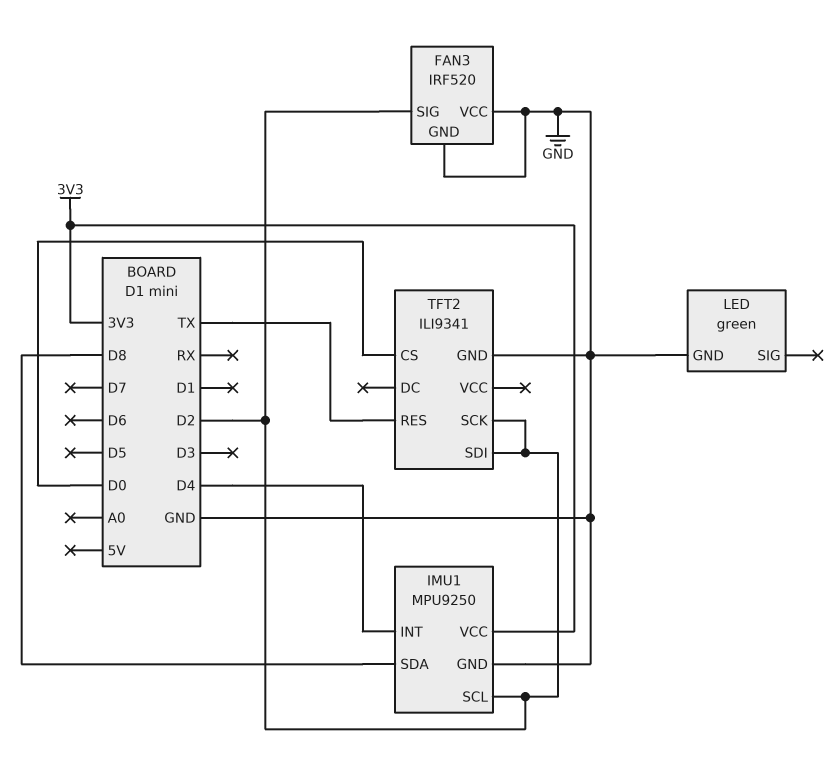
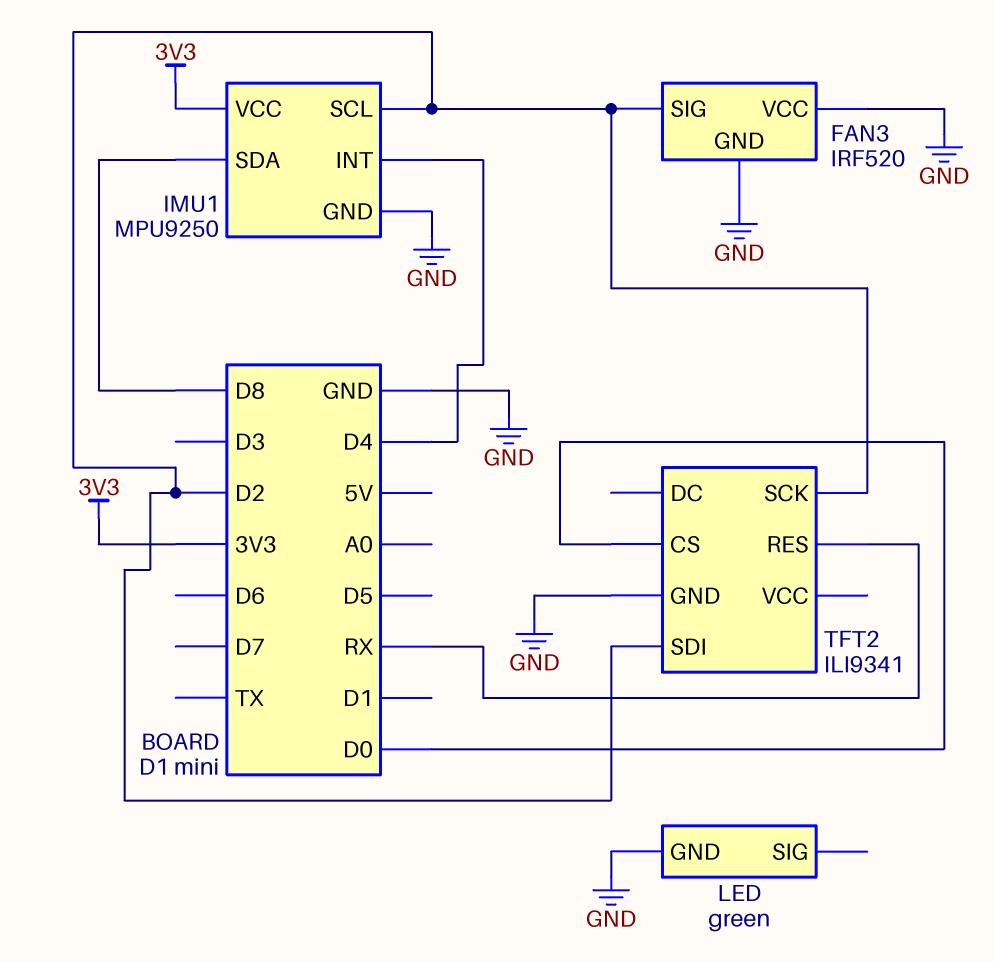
TFT2 pin RES: TX -> RX

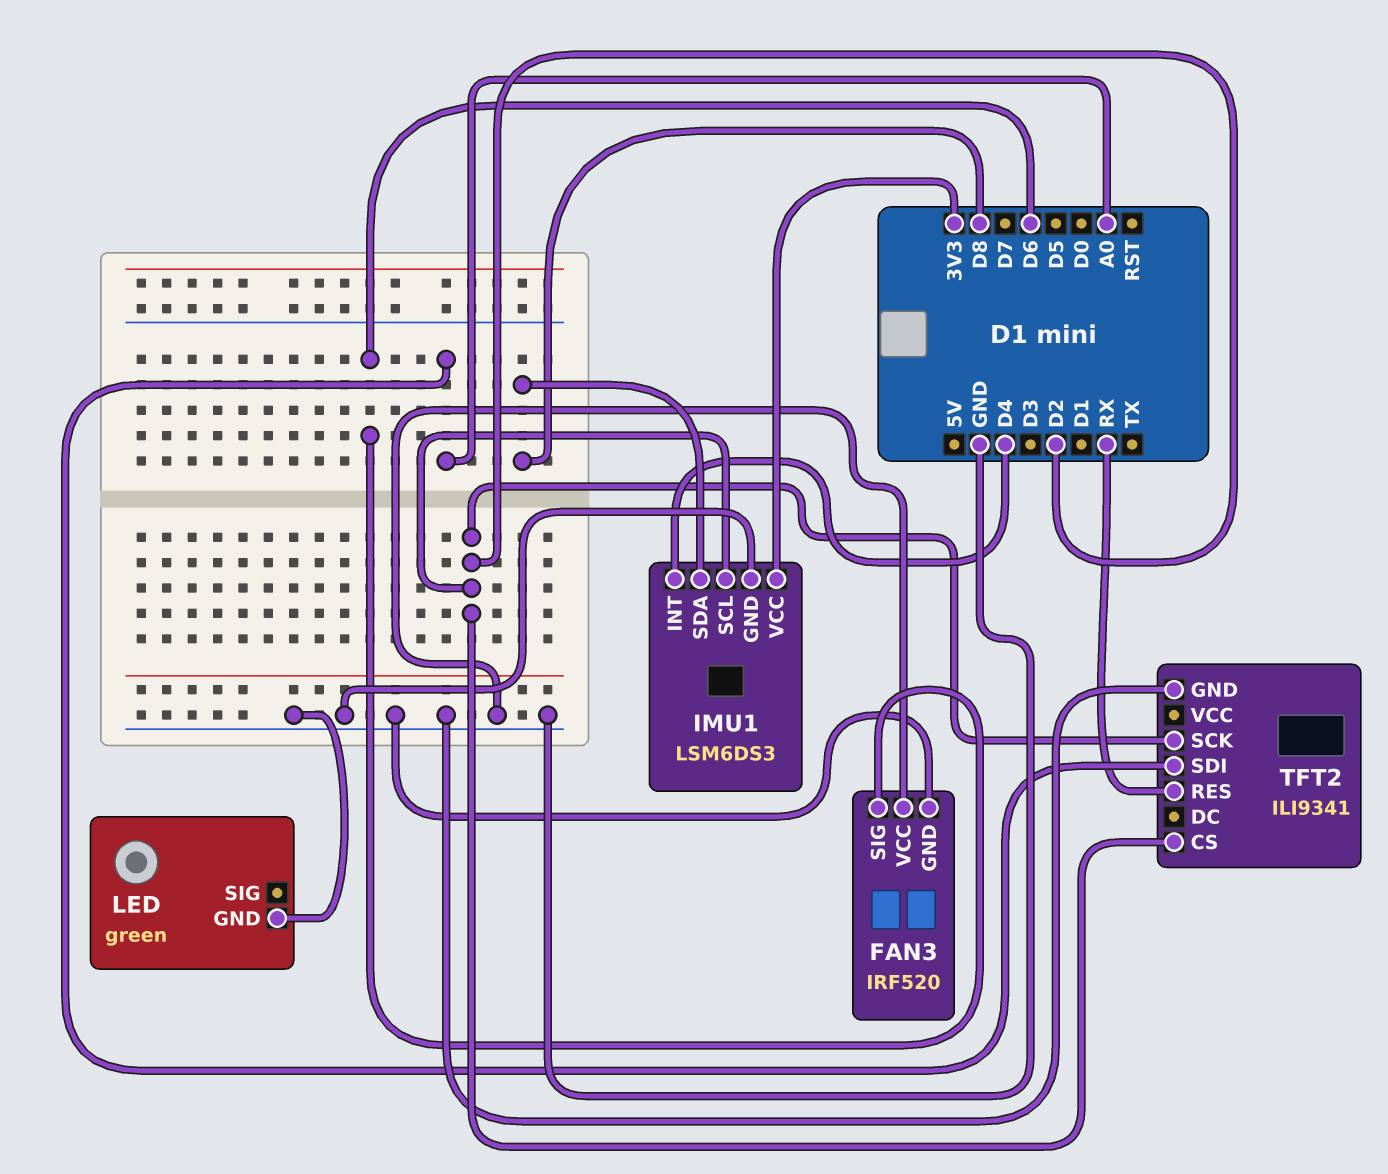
FAN3 pin SIG: D2 -> D6
IMU1: MPU9250 -> LSM6DS3
TFT2 pin CS: D0 -> D2
TFT2 pin SDI: D2 -> A0

